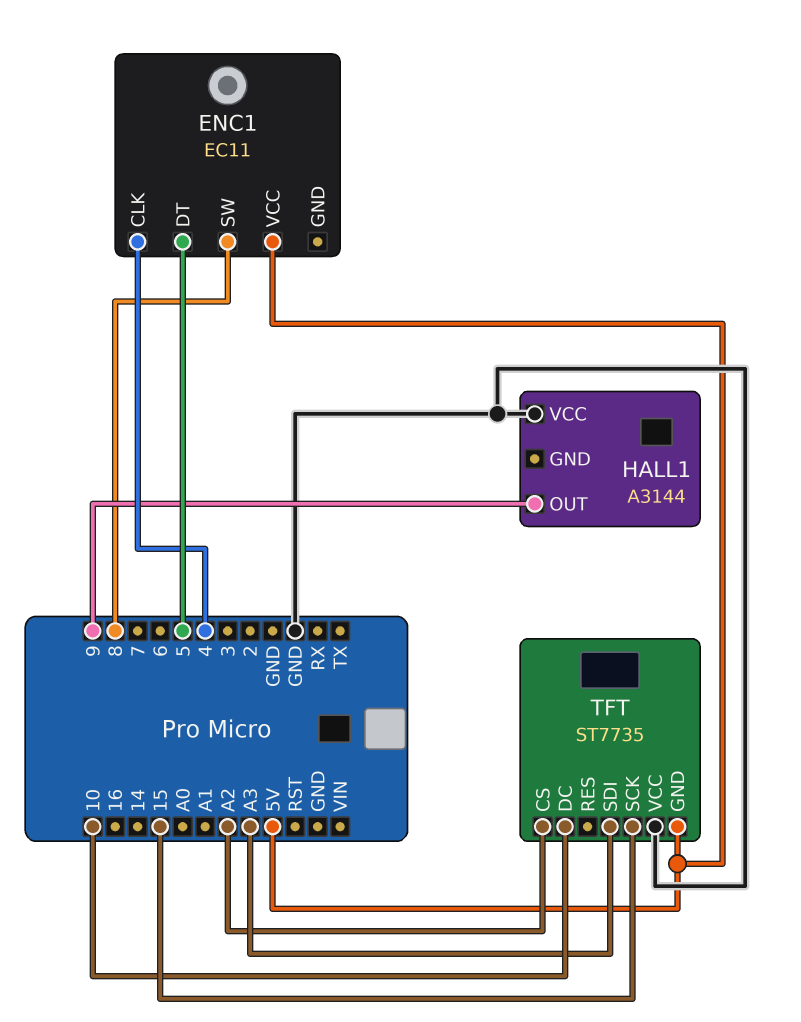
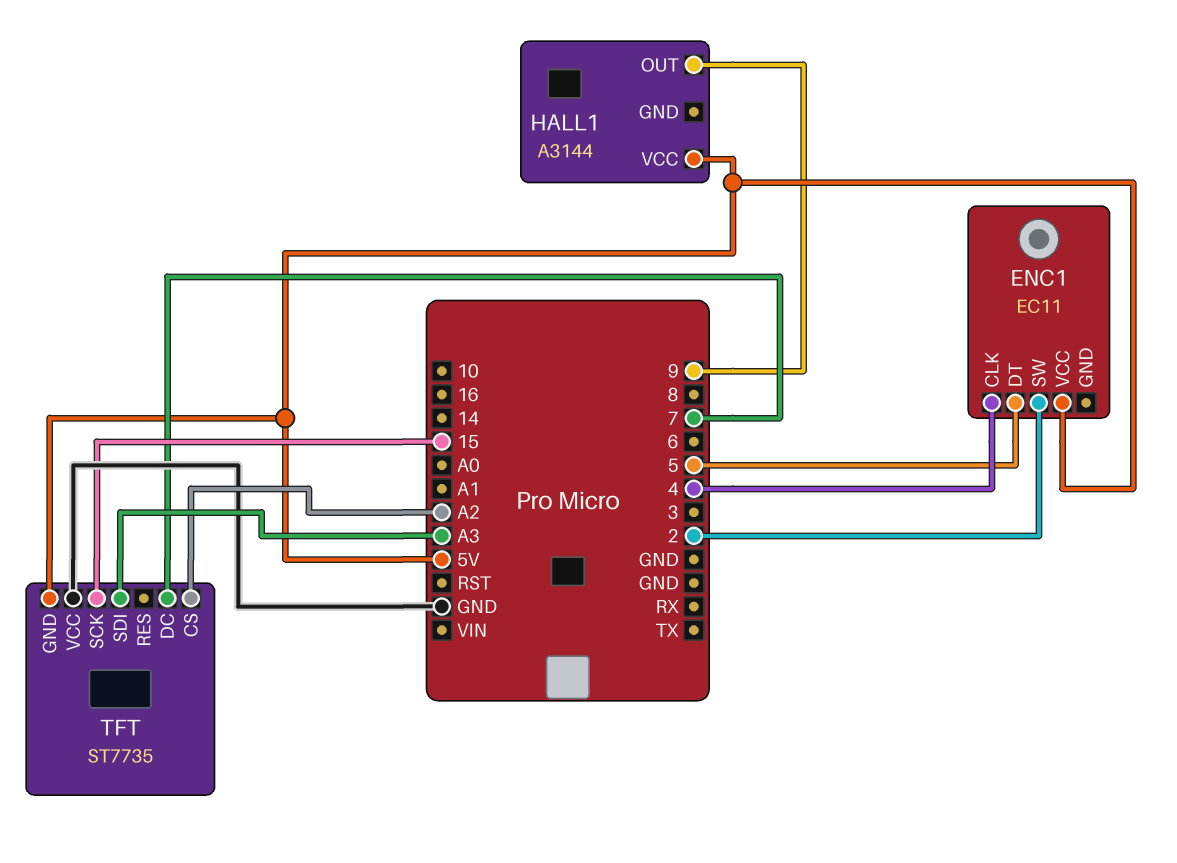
ENC1 pin SW: 8 -> 2
HALL1 pin VCC: GND -> 5V
TFT pin DC: 10 -> 7

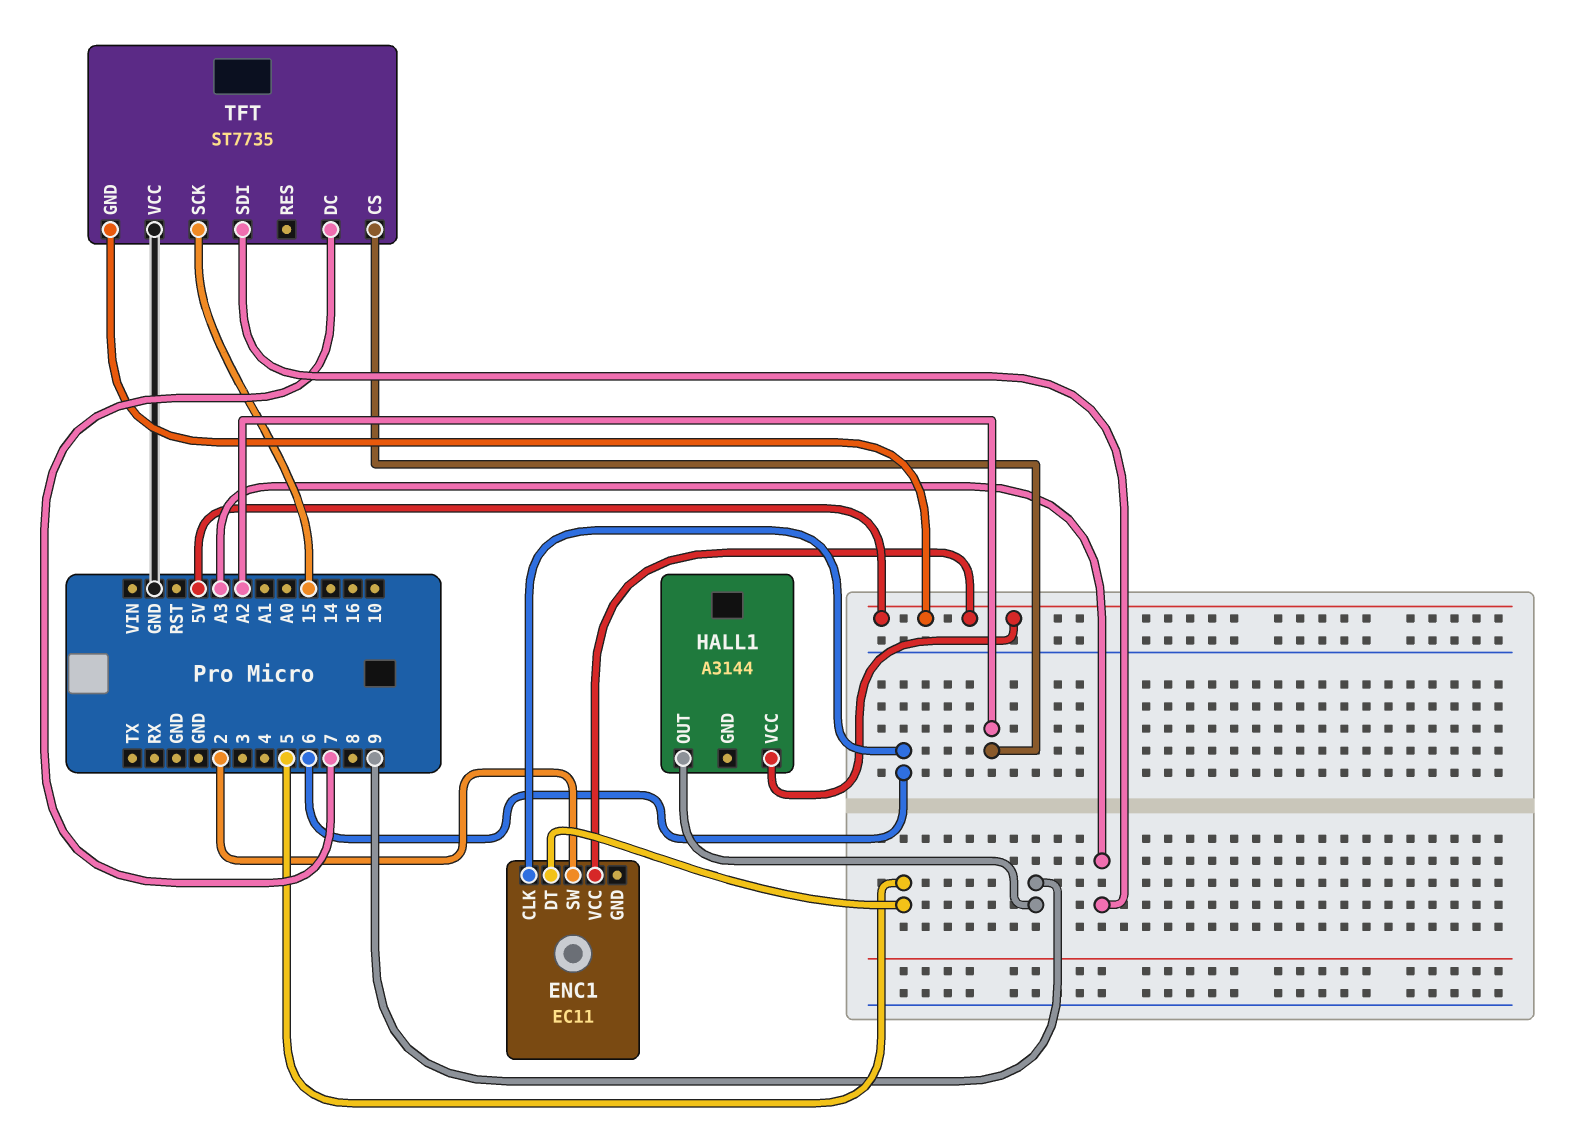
ENC1 pin CLK: 4 -> 6

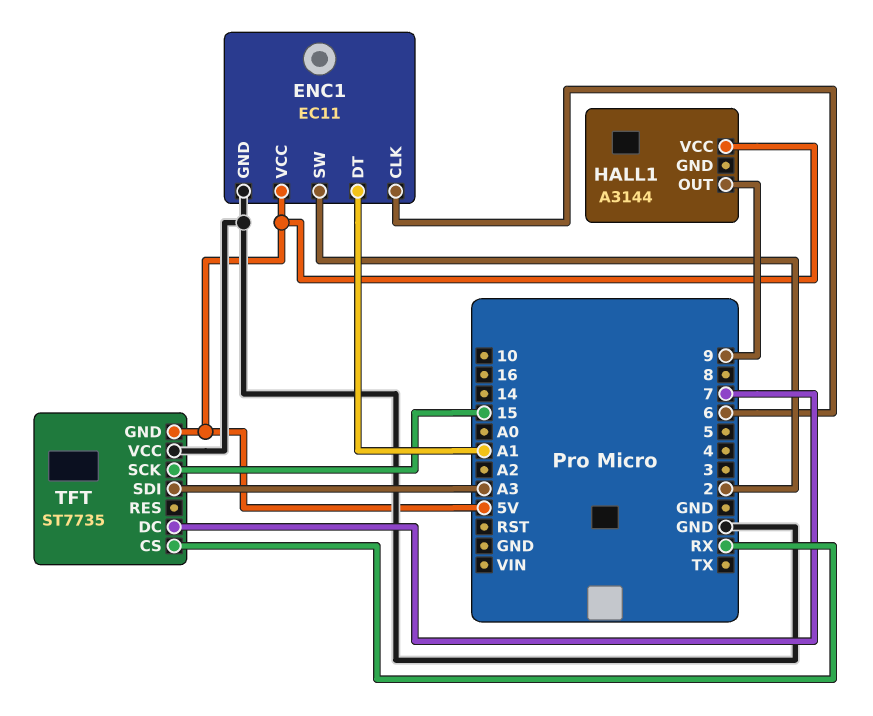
ENC1 pin DT: 5 -> A1
ENC1 pin GND: none -> GND
TFT pin CS: A2 -> RX

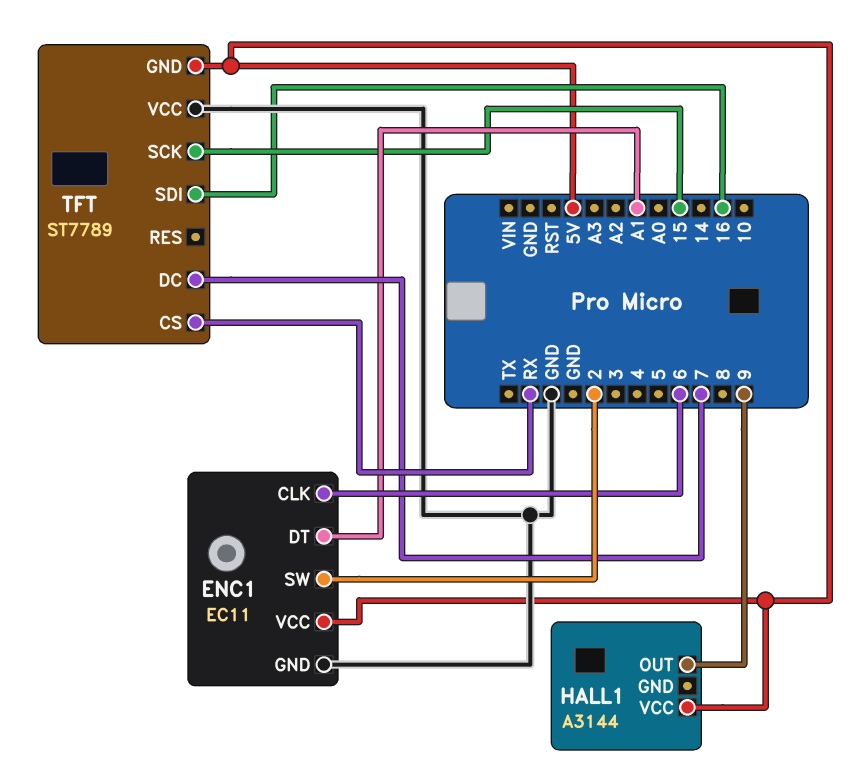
TFT: ST7735 -> ST7789
TFT pin SDI: A3 -> 16

